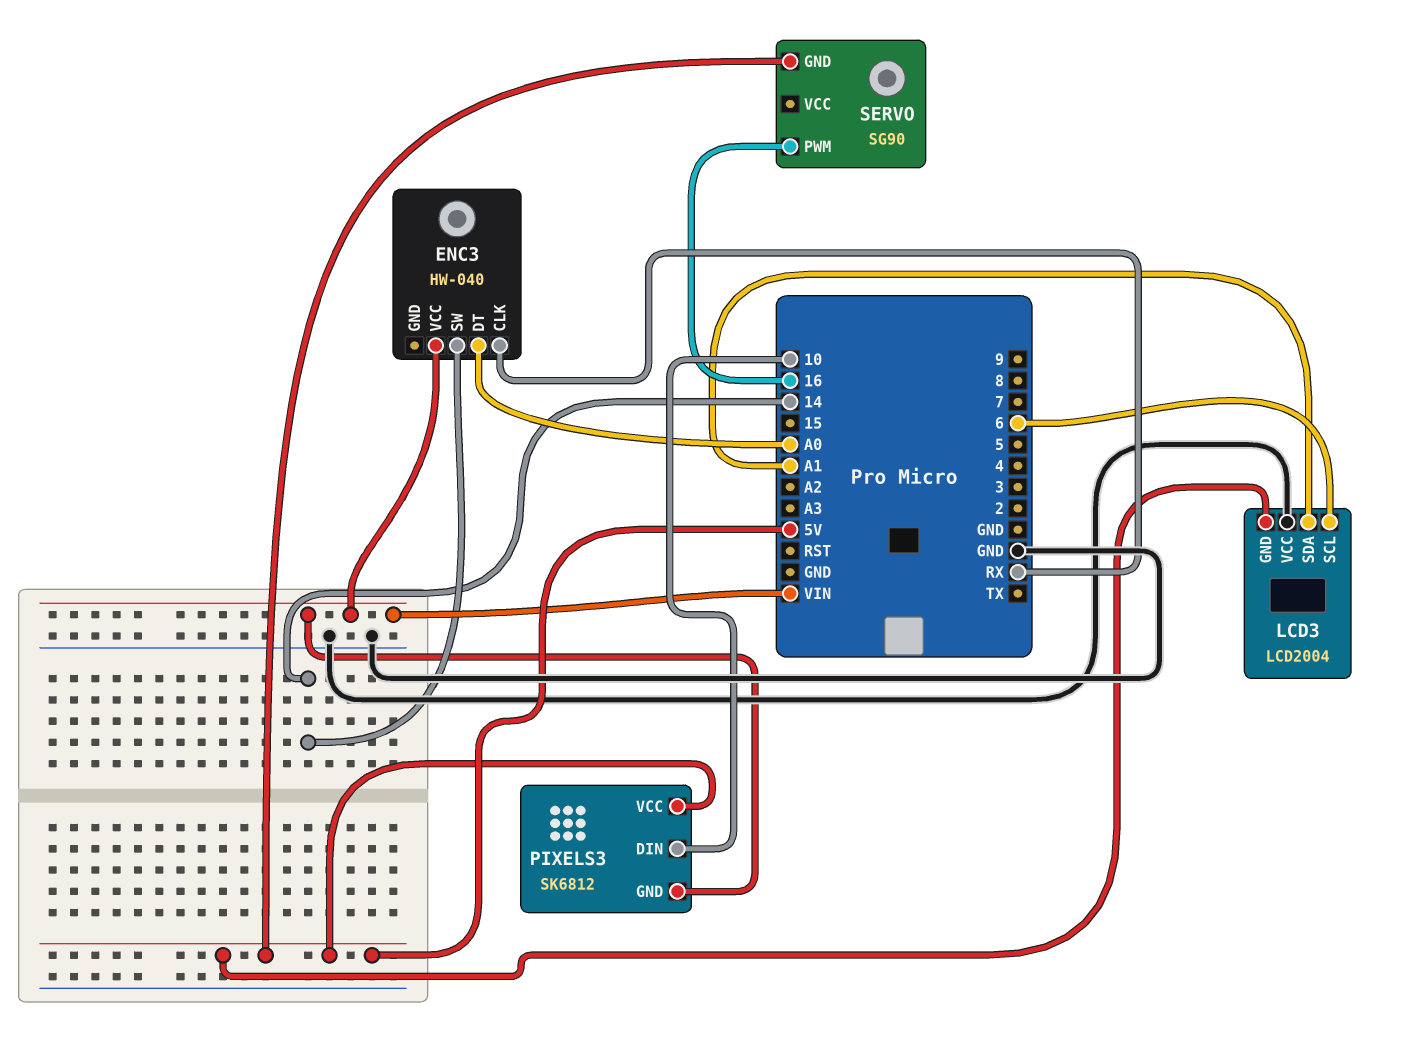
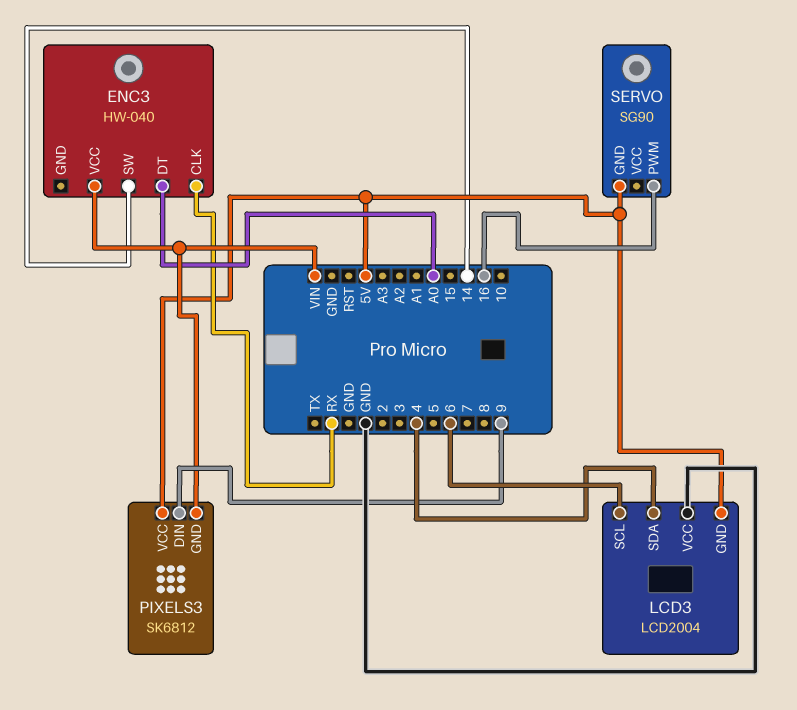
LCD3 pin SDA: A1 -> 4
PIXELS3 pin DIN: 10 -> 9

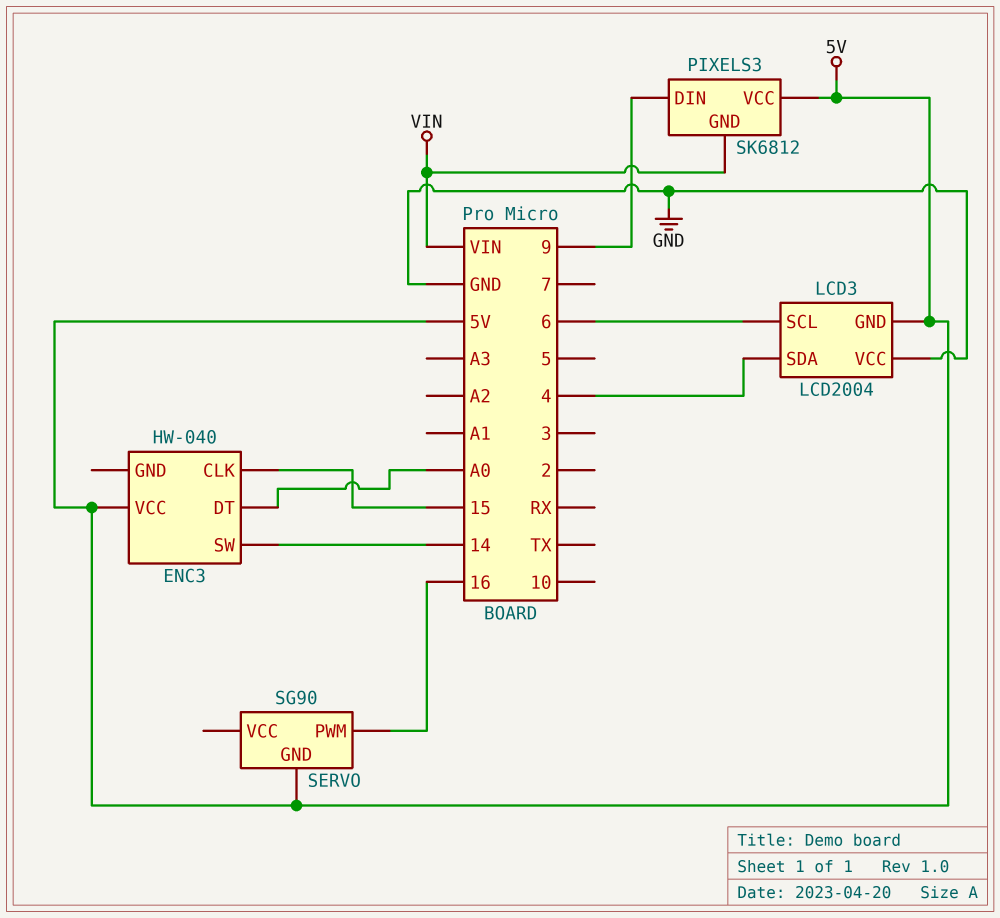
ENC3 pin CLK: RX -> 15
ENC3 pin VCC: VIN -> 5V

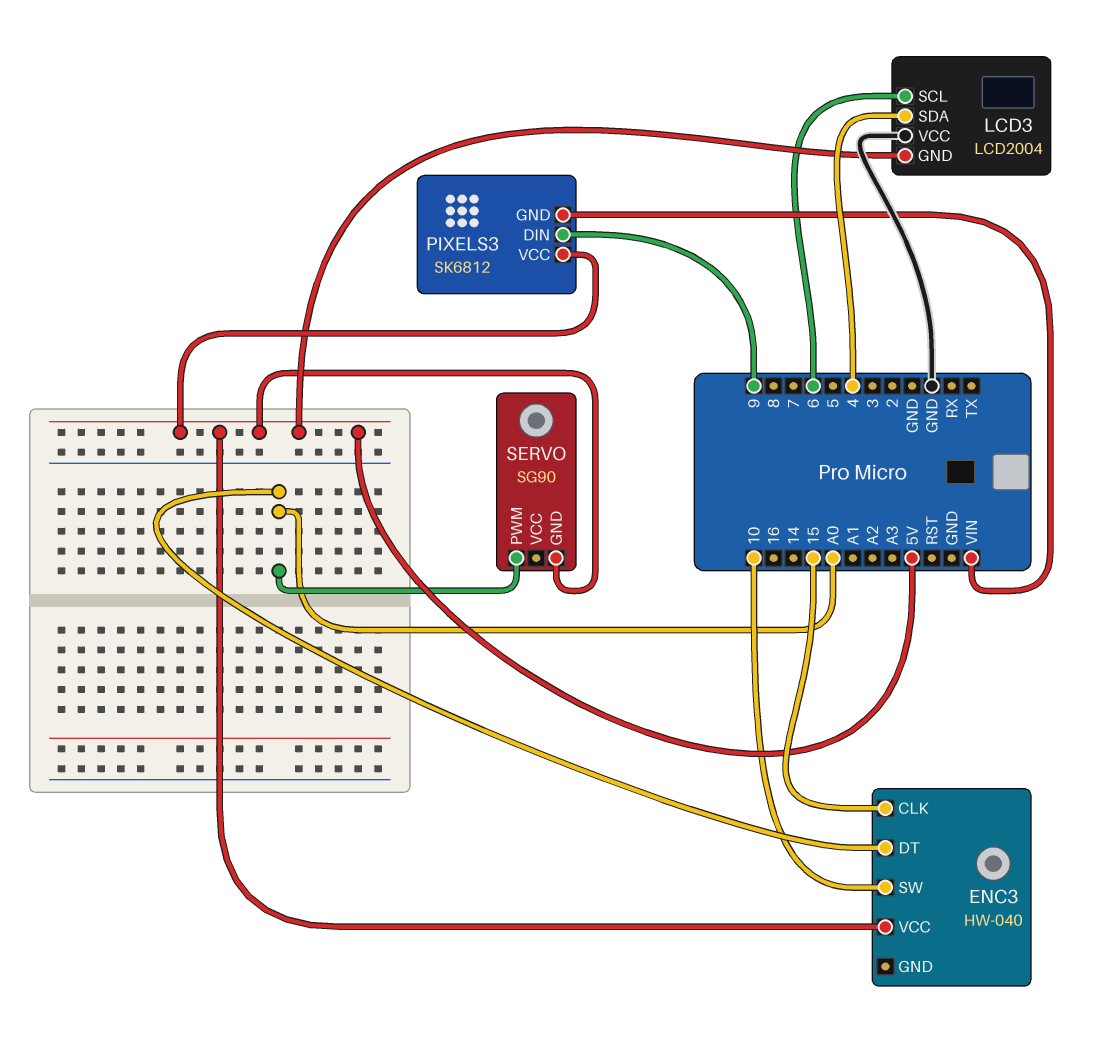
ENC3 pin SW: 14 -> 10
SERVO pin PWM: 16 -> A0

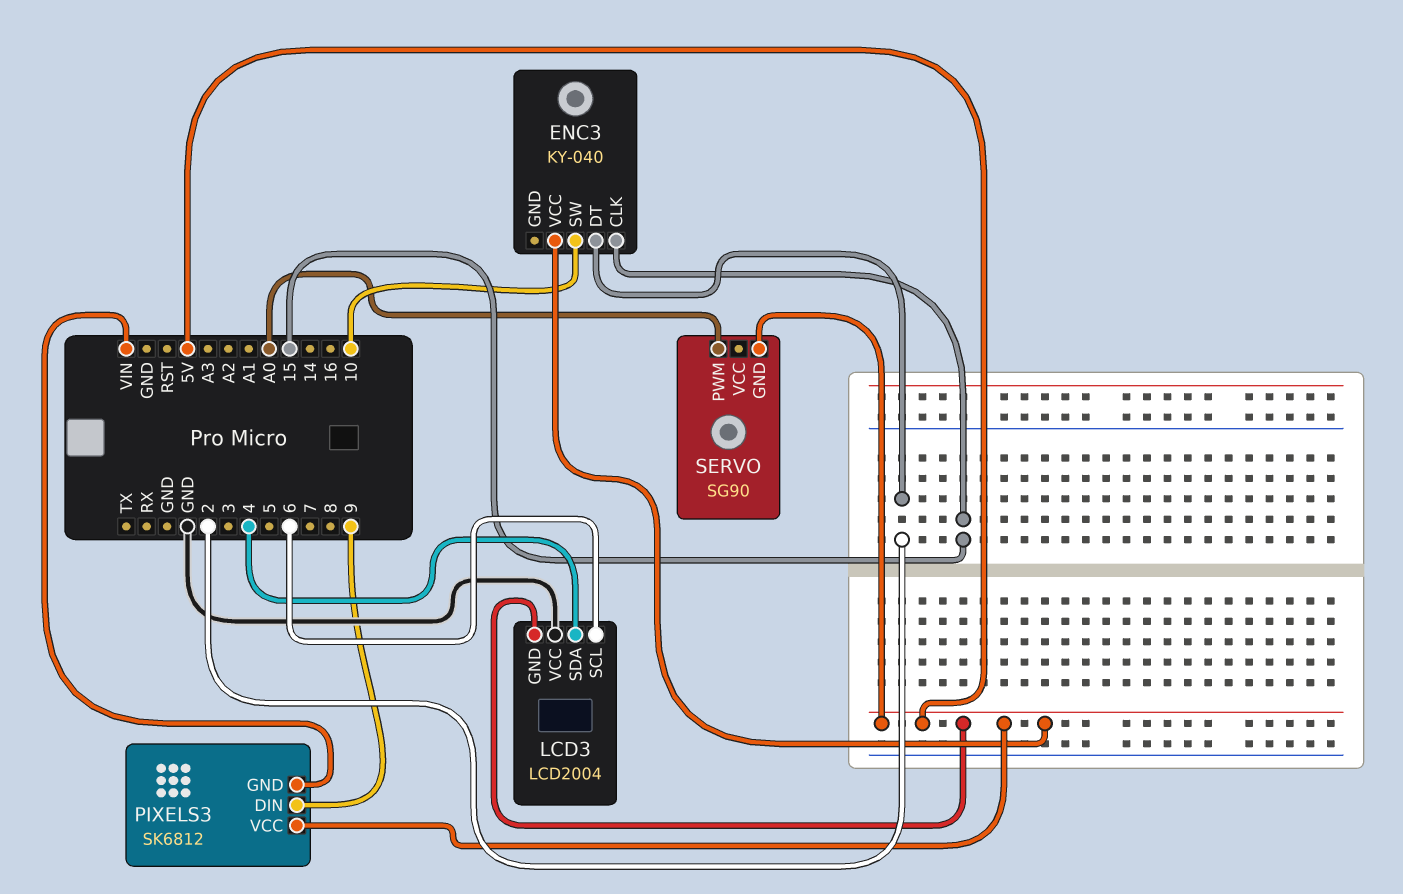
ENC3: HW-040 -> KY-040
ENC3 pin DT: A0 -> 2

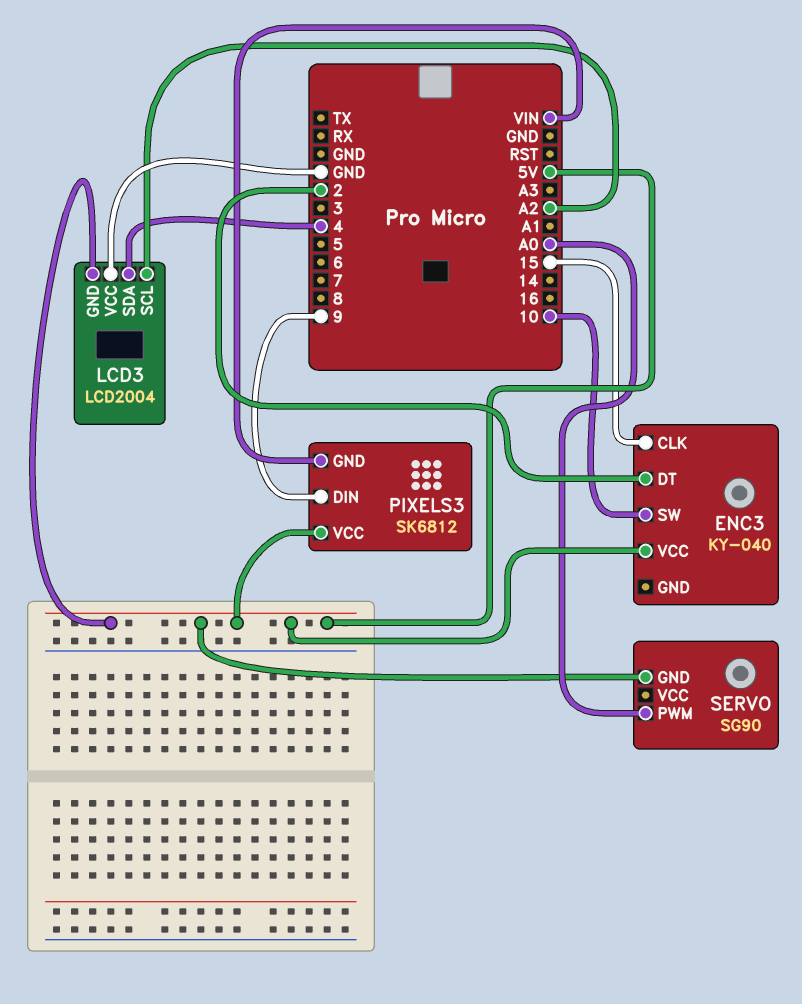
LCD3 pin SCL: 6 -> A2

